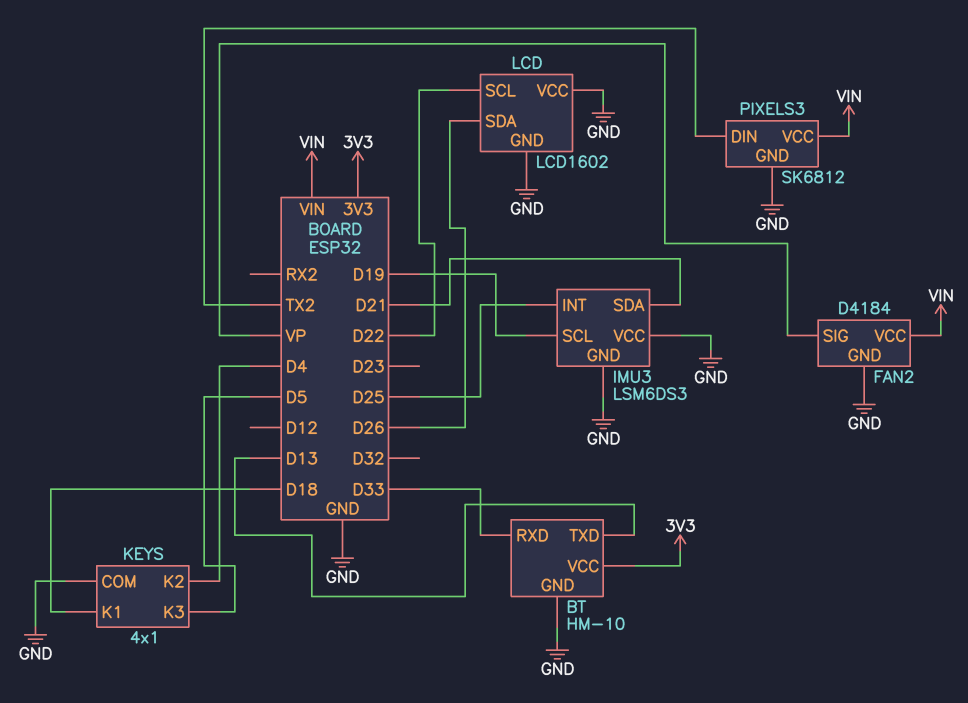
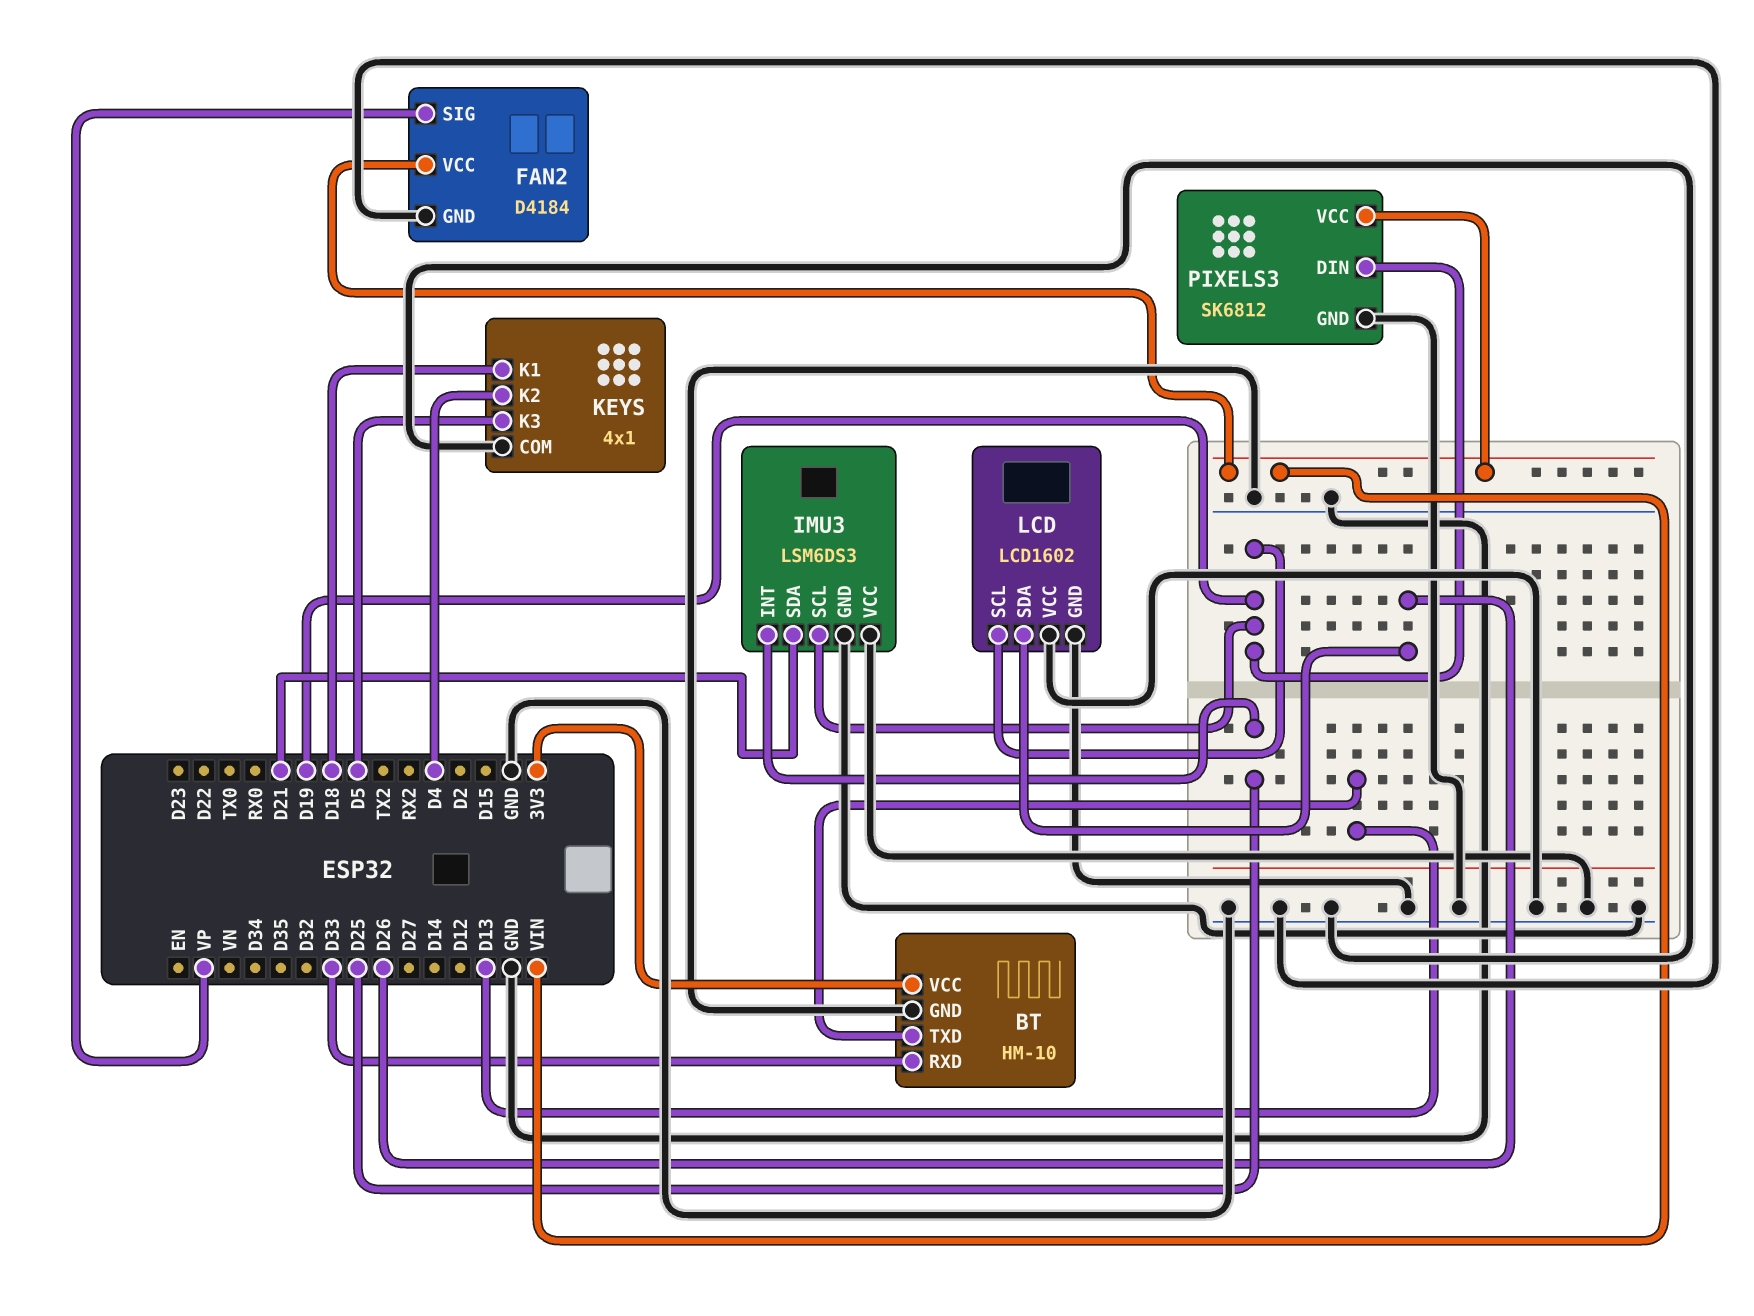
LCD pin SCL: D22 -> D19
PIXELS3 pin DIN: TX2 -> D19

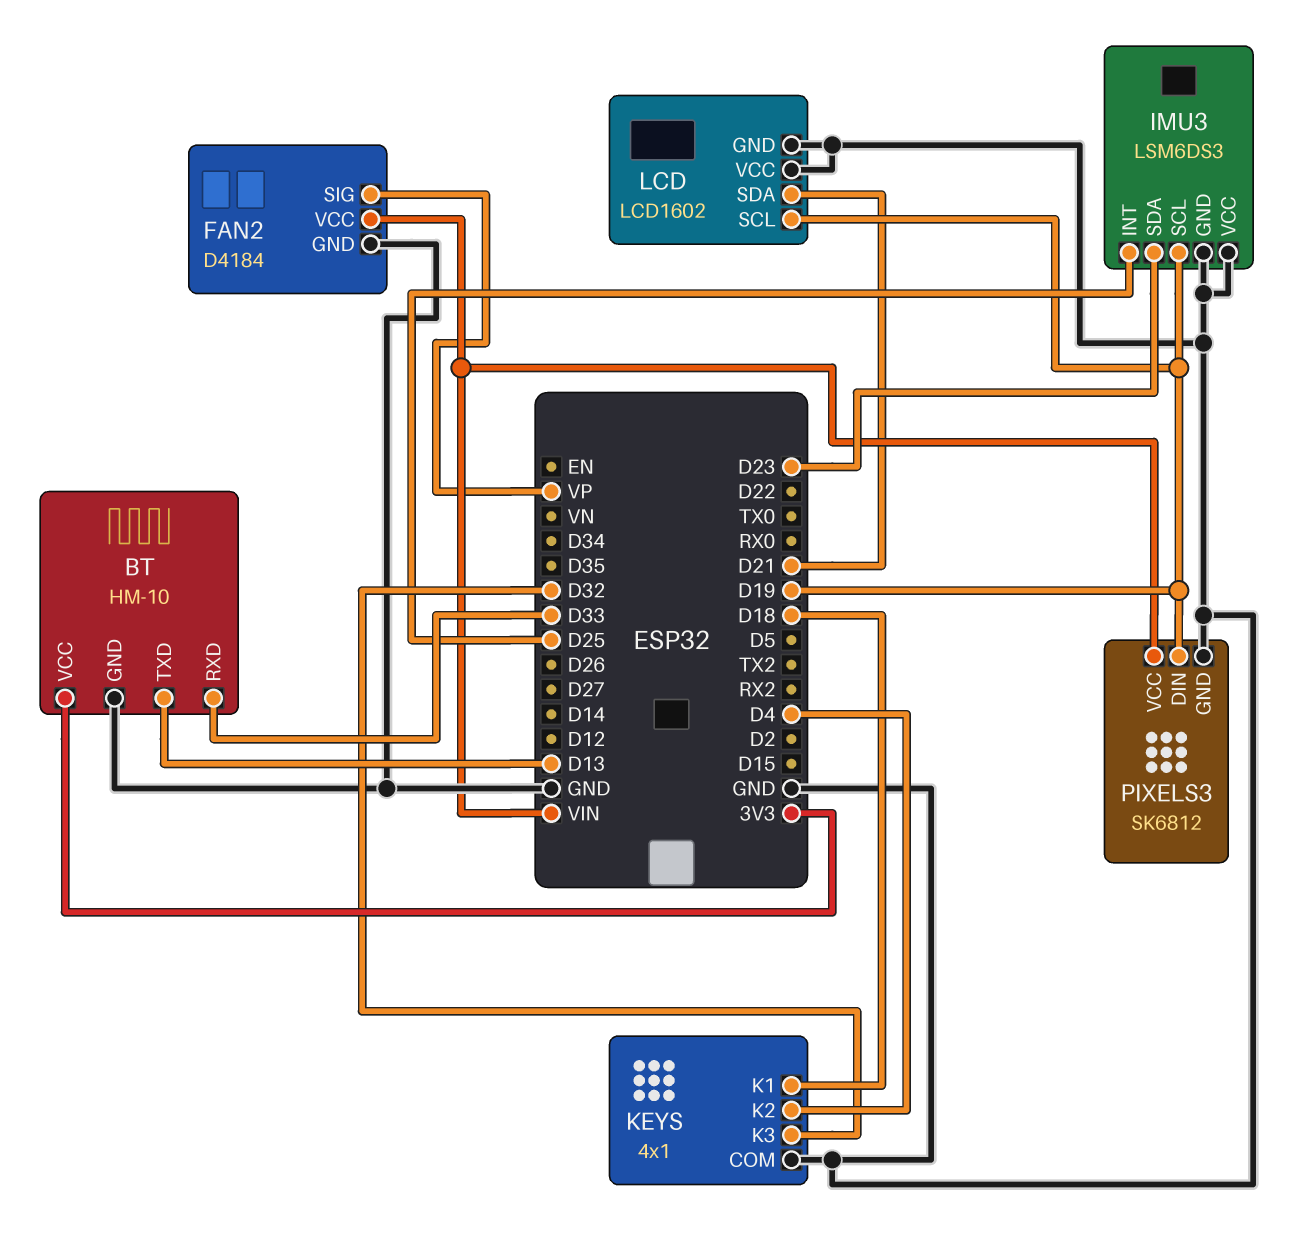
IMU3 pin SDA: D21 -> D23
KEYS pin K3: D5 -> D32
LCD pin SDA: D26 -> D21

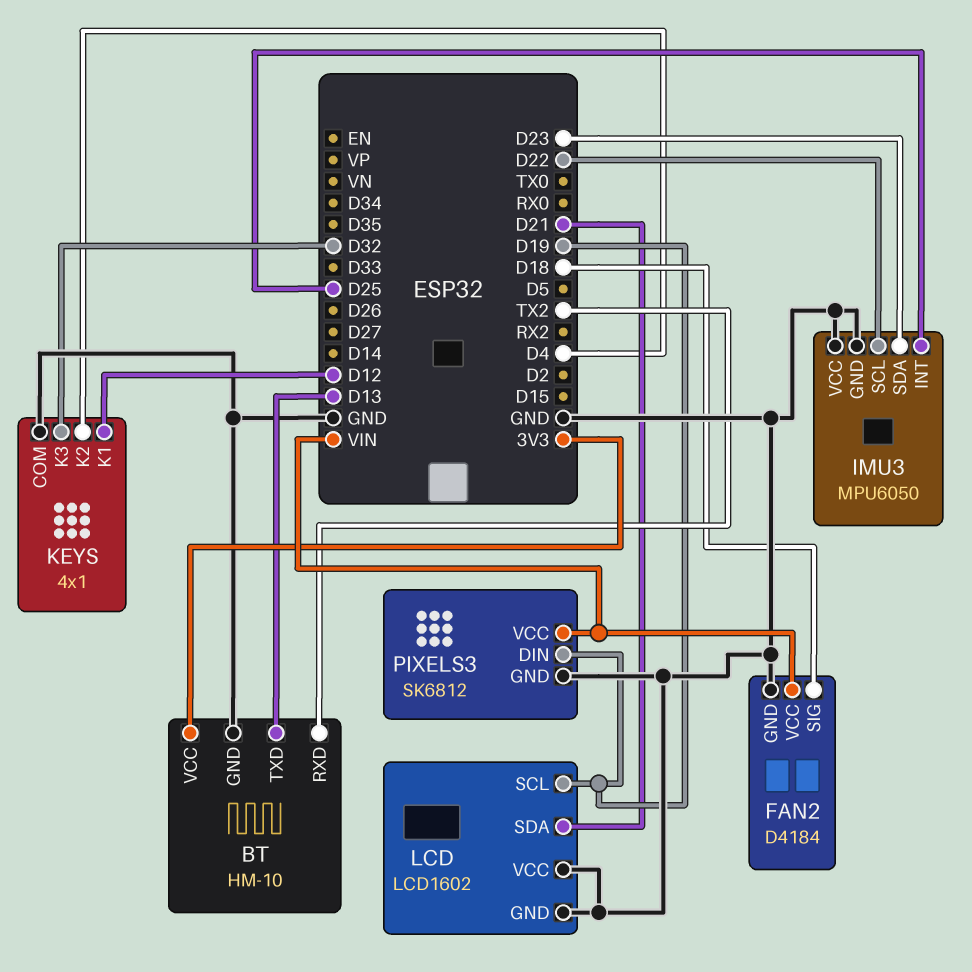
BT pin RXD: D33 -> TX2
FAN2 pin SIG: VP -> D18
IMU3: LSM6DS3 -> MPU6050
IMU3 pin SCL: D19 -> D22
KEYS pin K1: D18 -> D12

